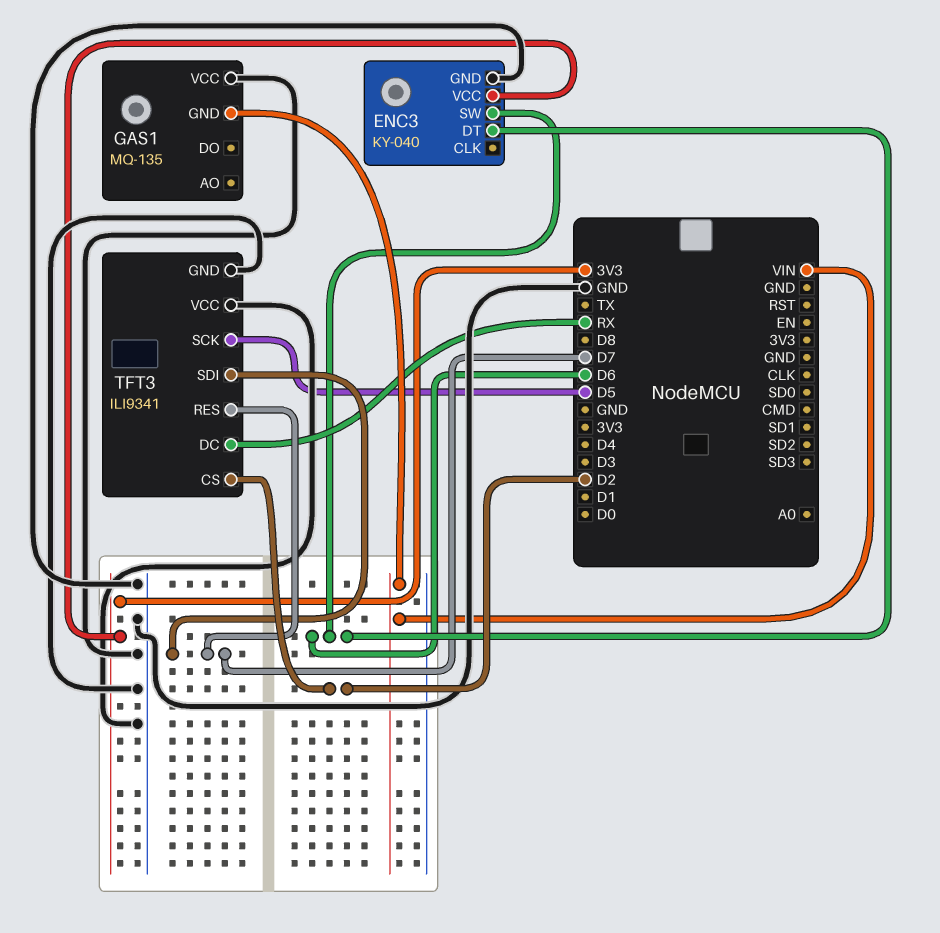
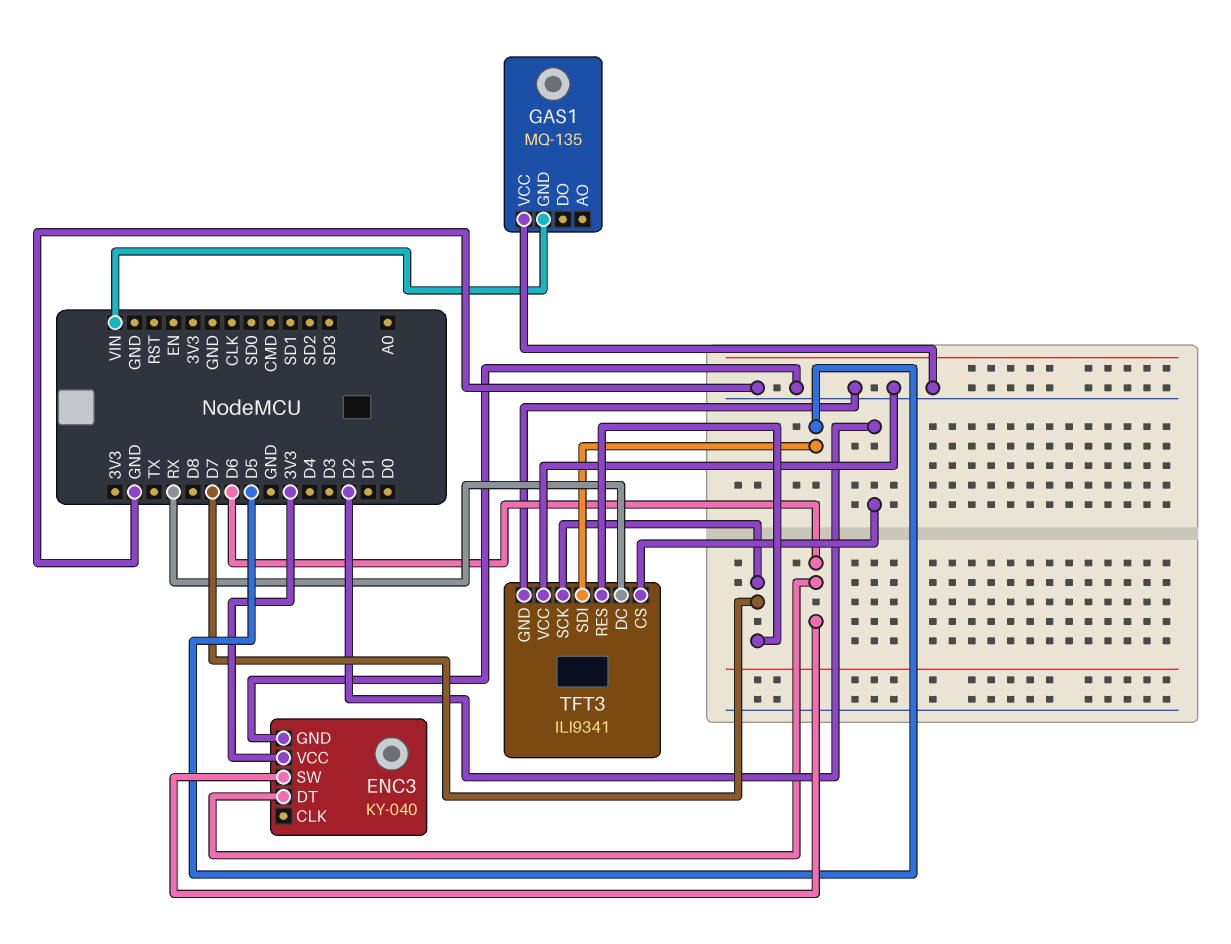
TFT3 pin SCK: D5 -> D7
TFT3 pin SDI: D7 -> D5

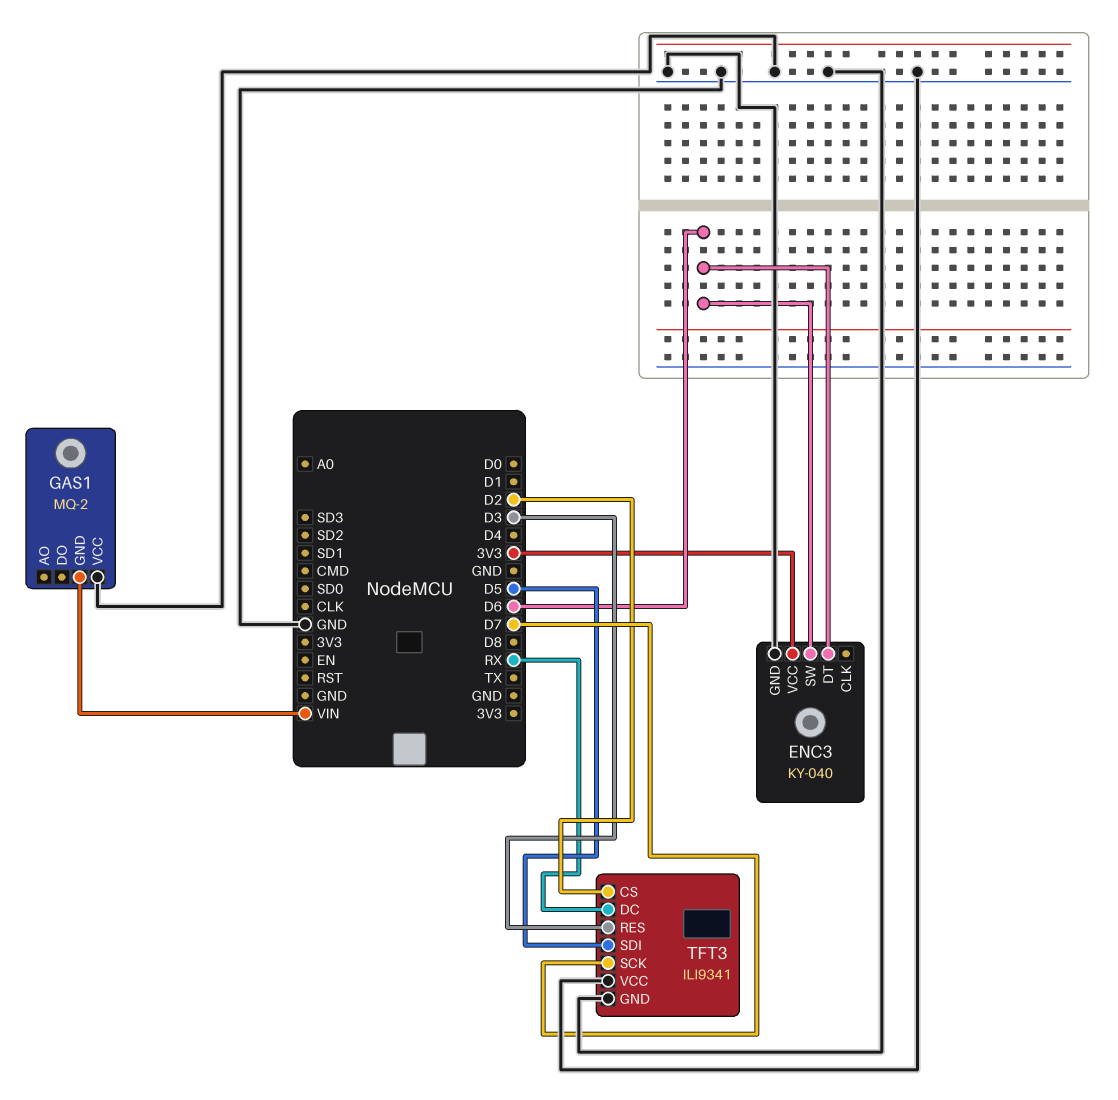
GAS1: MQ-135 -> MQ-2
TFT3 pin RES: D7 -> D3

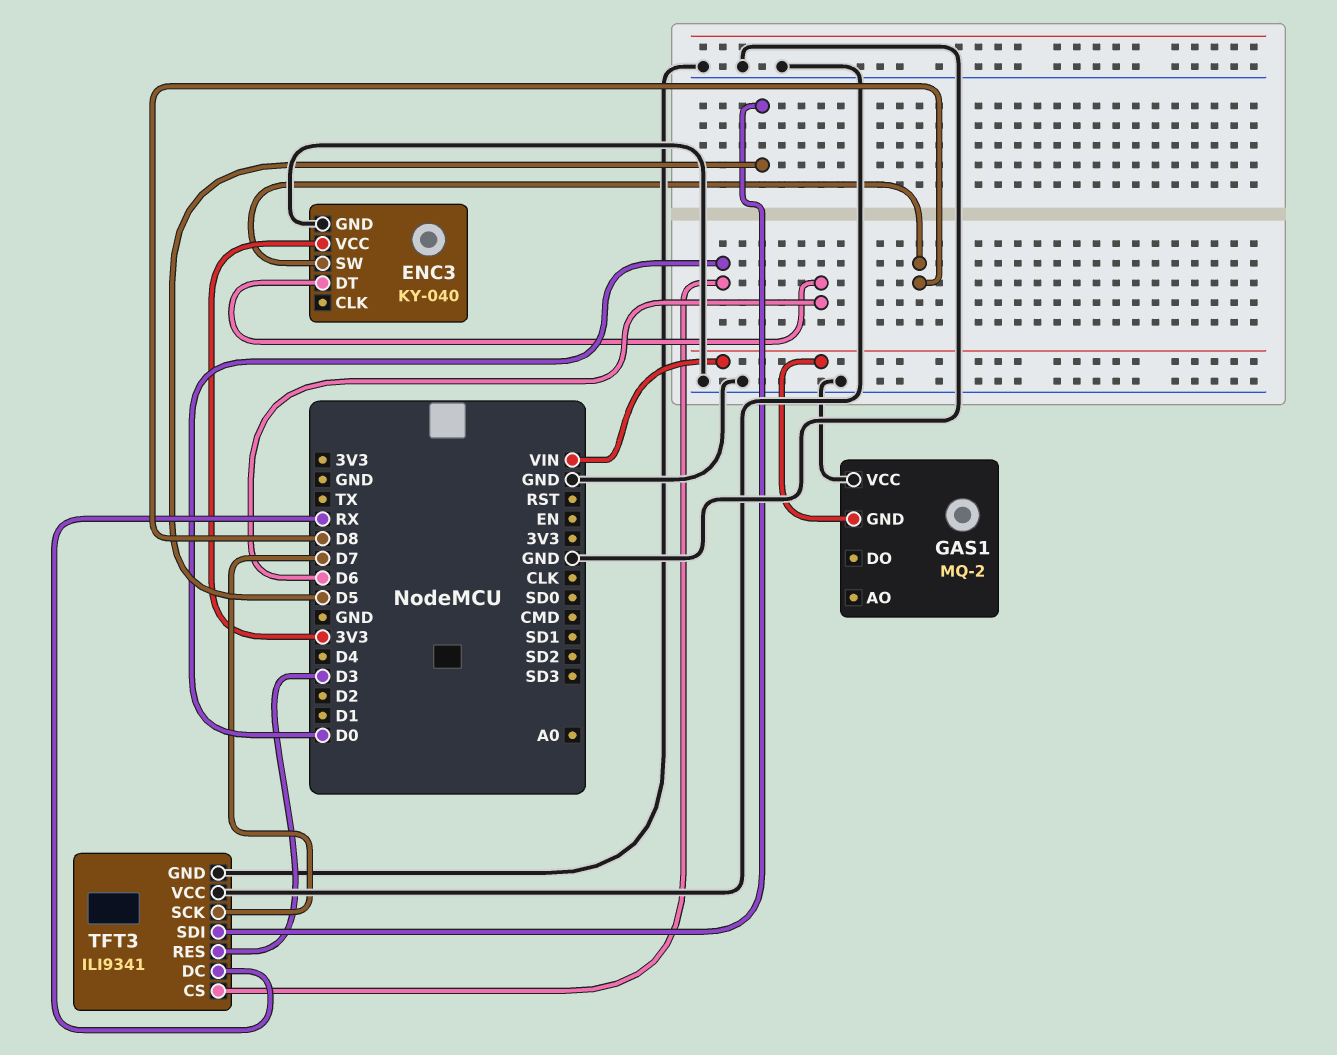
ENC3 pin SW: D6 -> D8
TFT3 pin CS: D2 -> D0

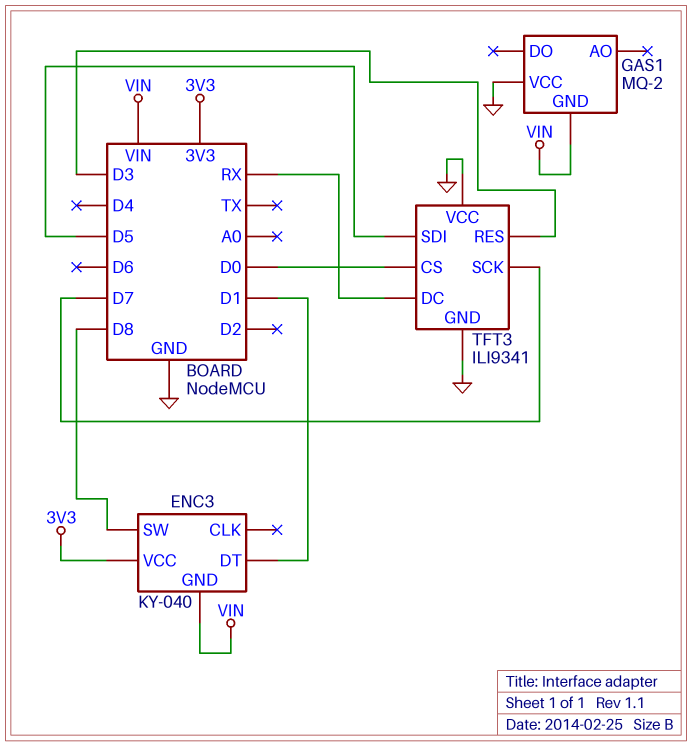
ENC3 pin DT: D6 -> D1
ENC3 pin GND: GND -> VIN

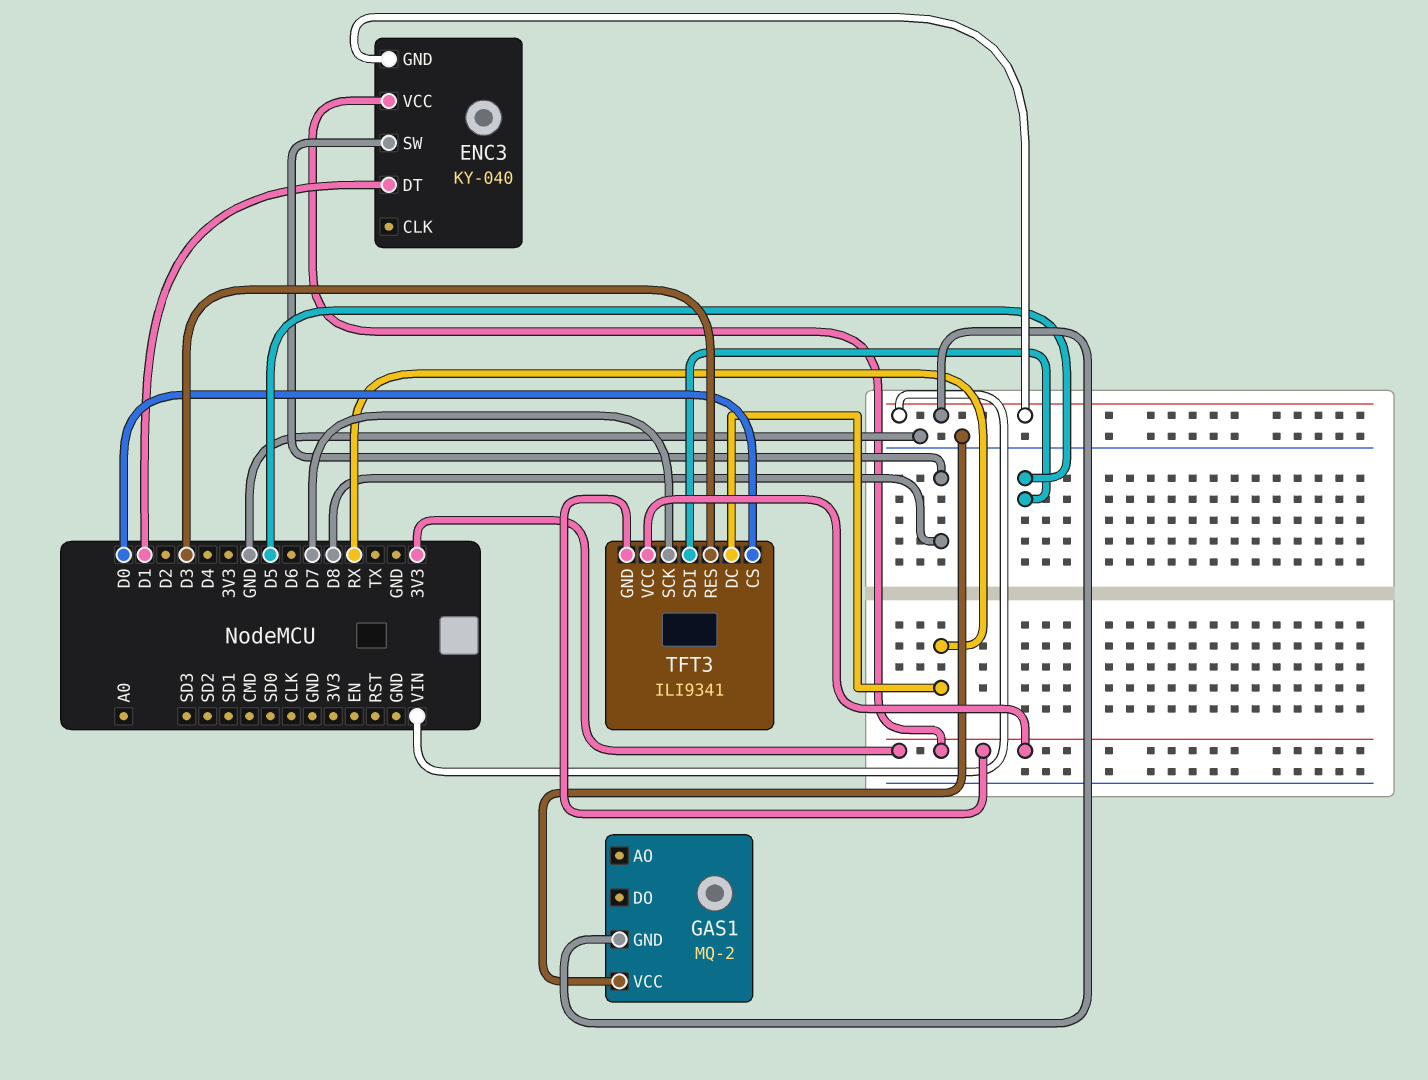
TFT3 pin GND: GND -> 3V3
TFT3 pin VCC: GND -> 3V3

